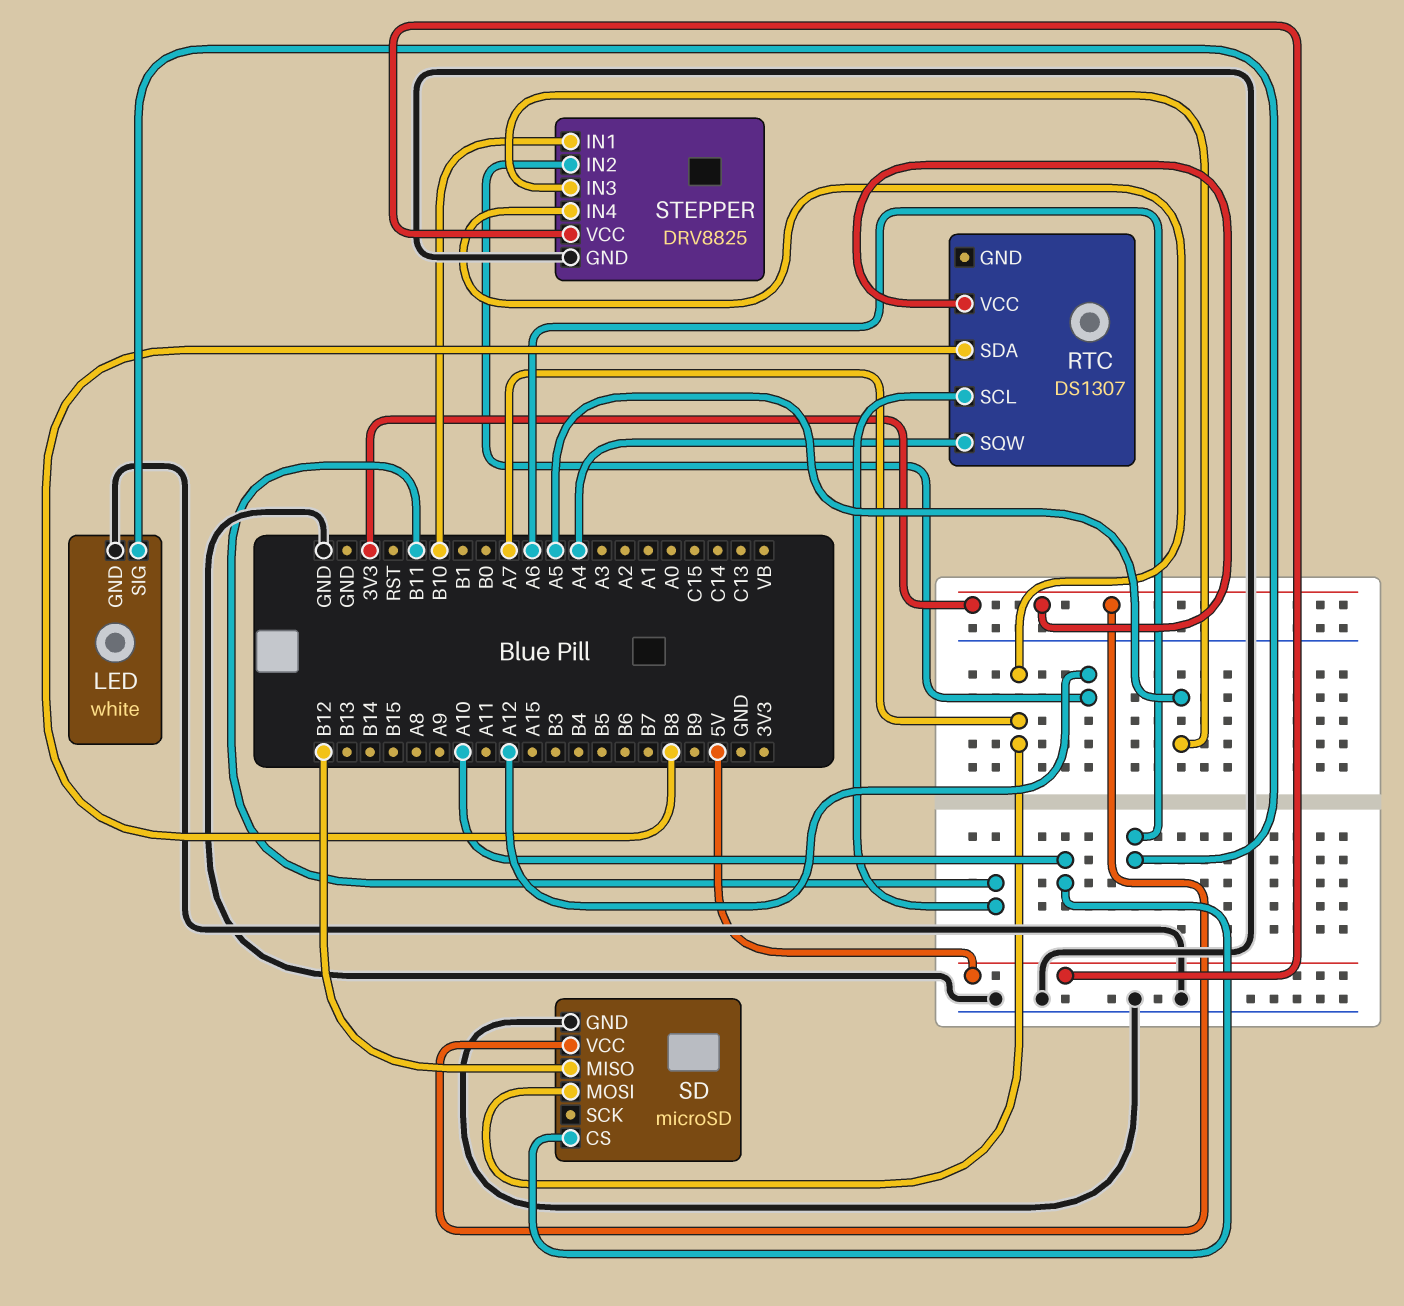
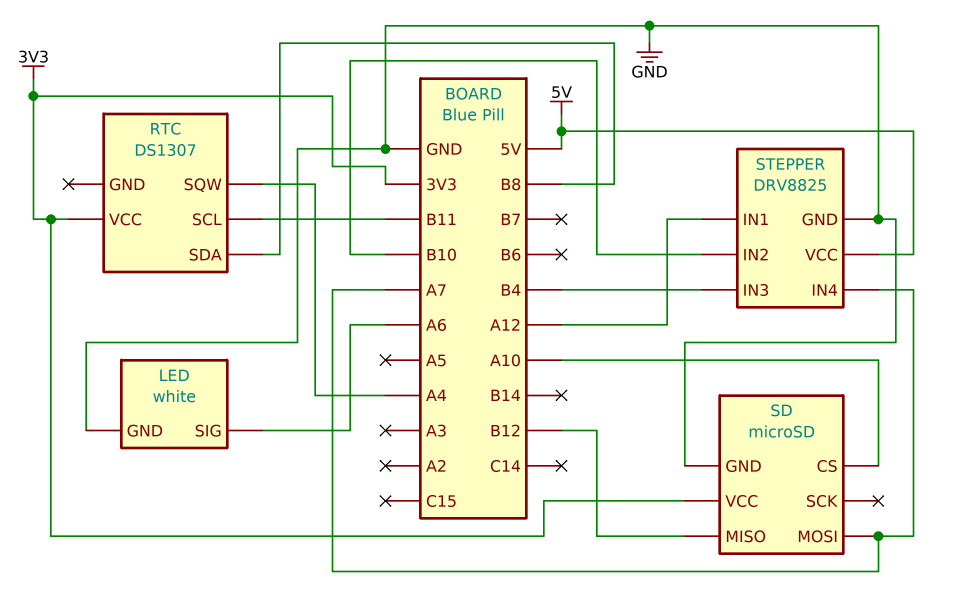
STEPPER pin IN1: B10 -> A12
STEPPER pin IN2: A12 -> B10
STEPPER pin IN3: A5 -> B4

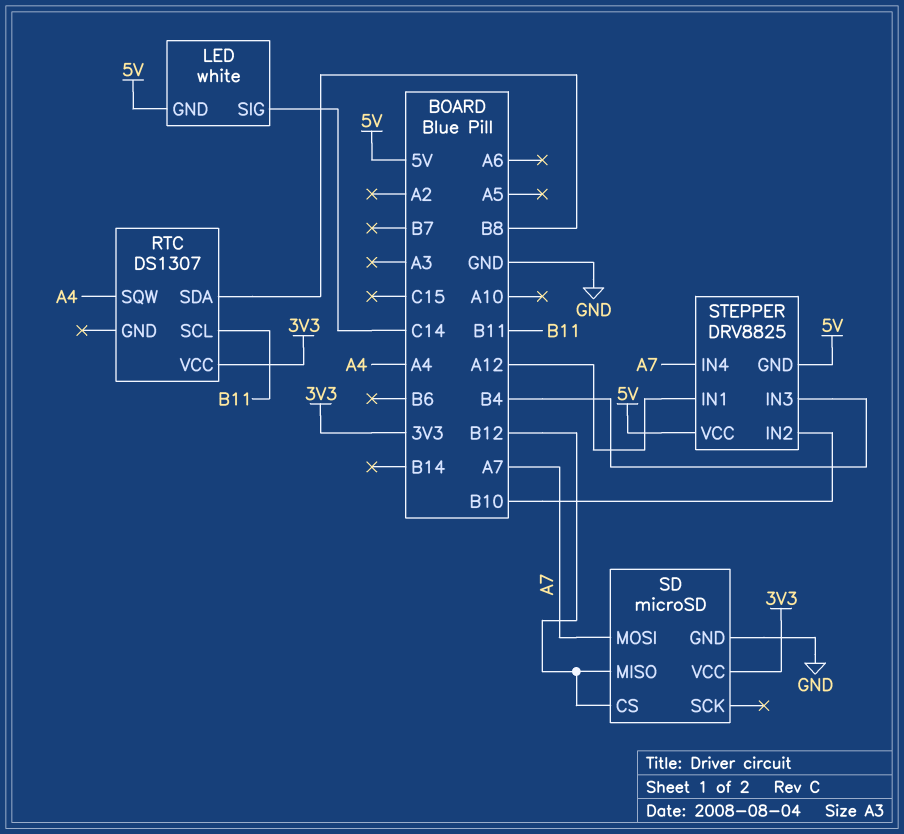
LED pin GND: GND -> 5V
LED pin SIG: A6 -> C14
SD pin CS: A10 -> B12
STEPPER pin GND: GND -> 5V

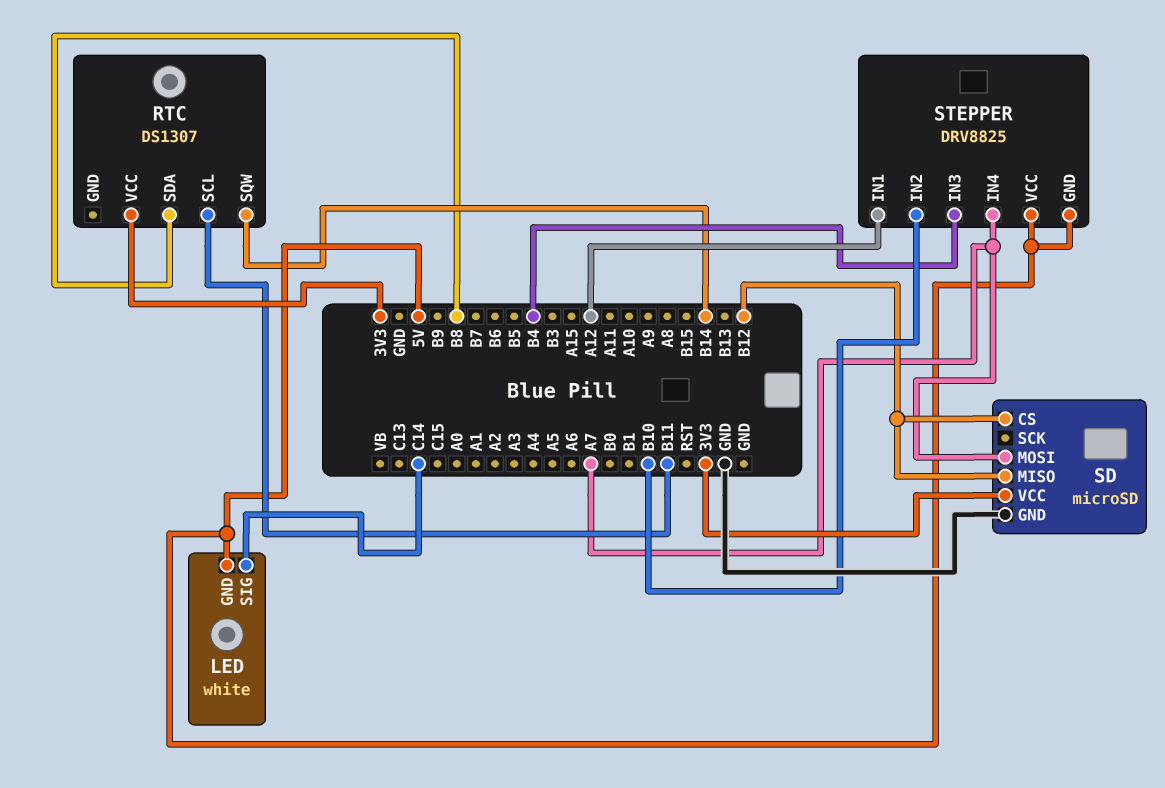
RTC pin SQW: A4 -> B14

